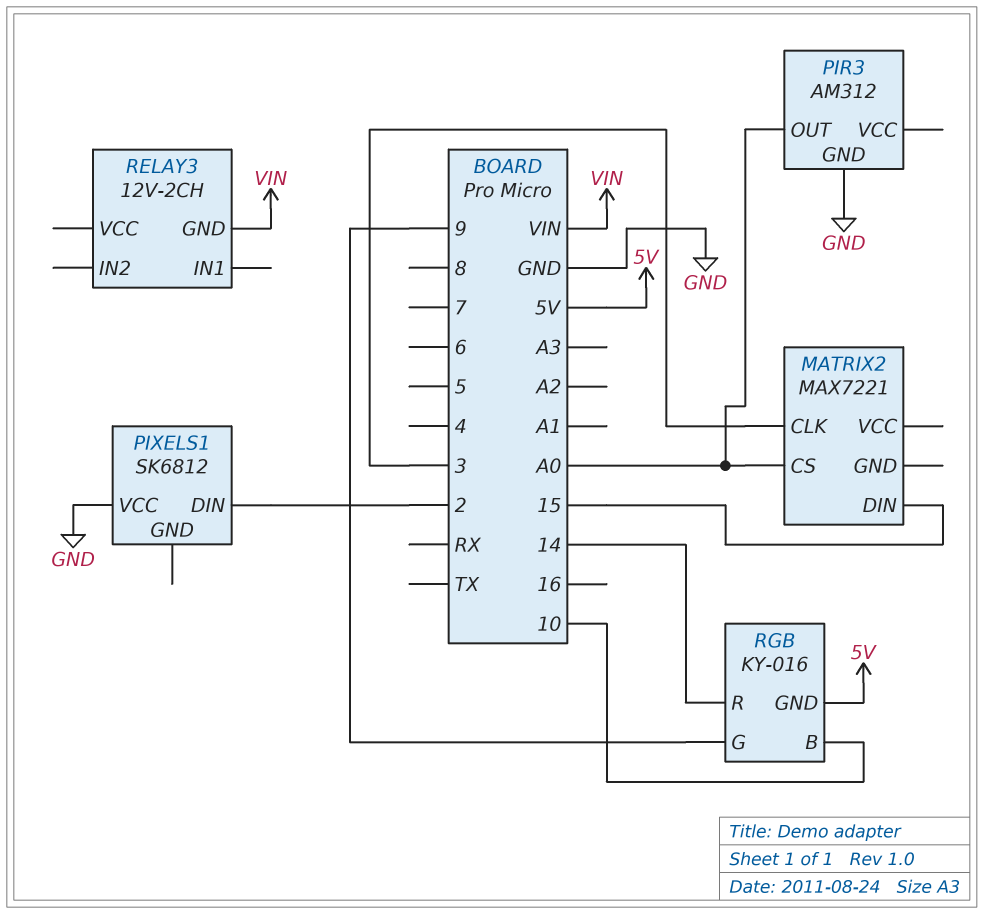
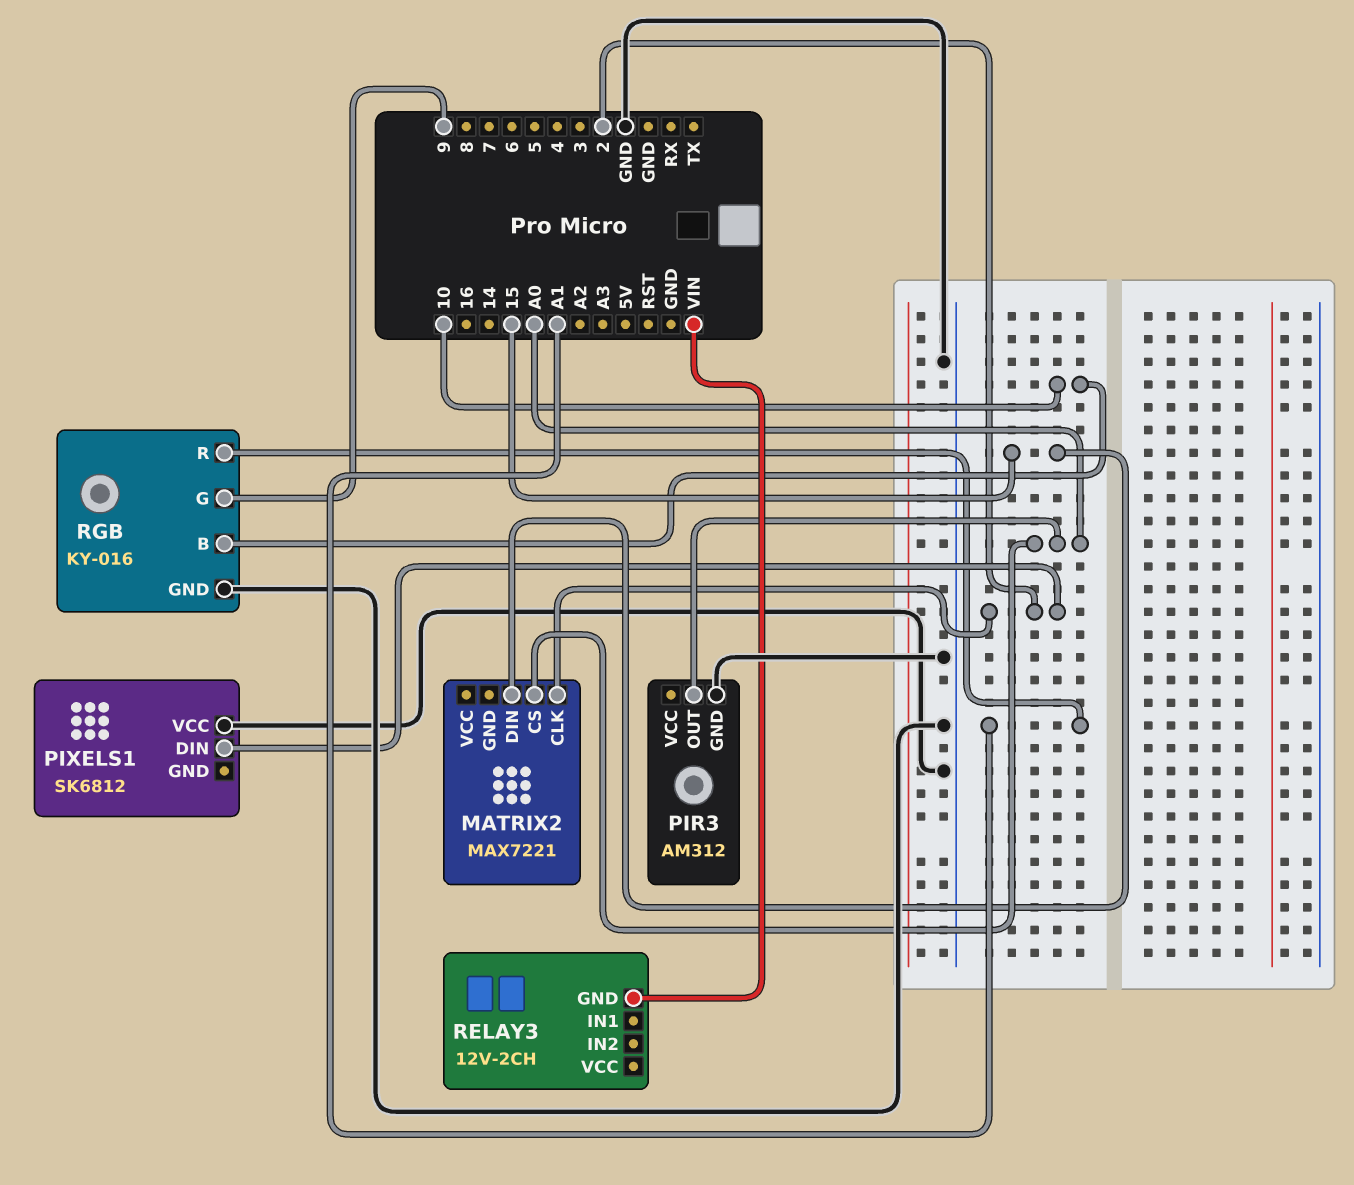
MATRIX2 pin CLK: 3 -> 2
RGB pin GND: 5V -> GND
RGB pin R: 14 -> A1

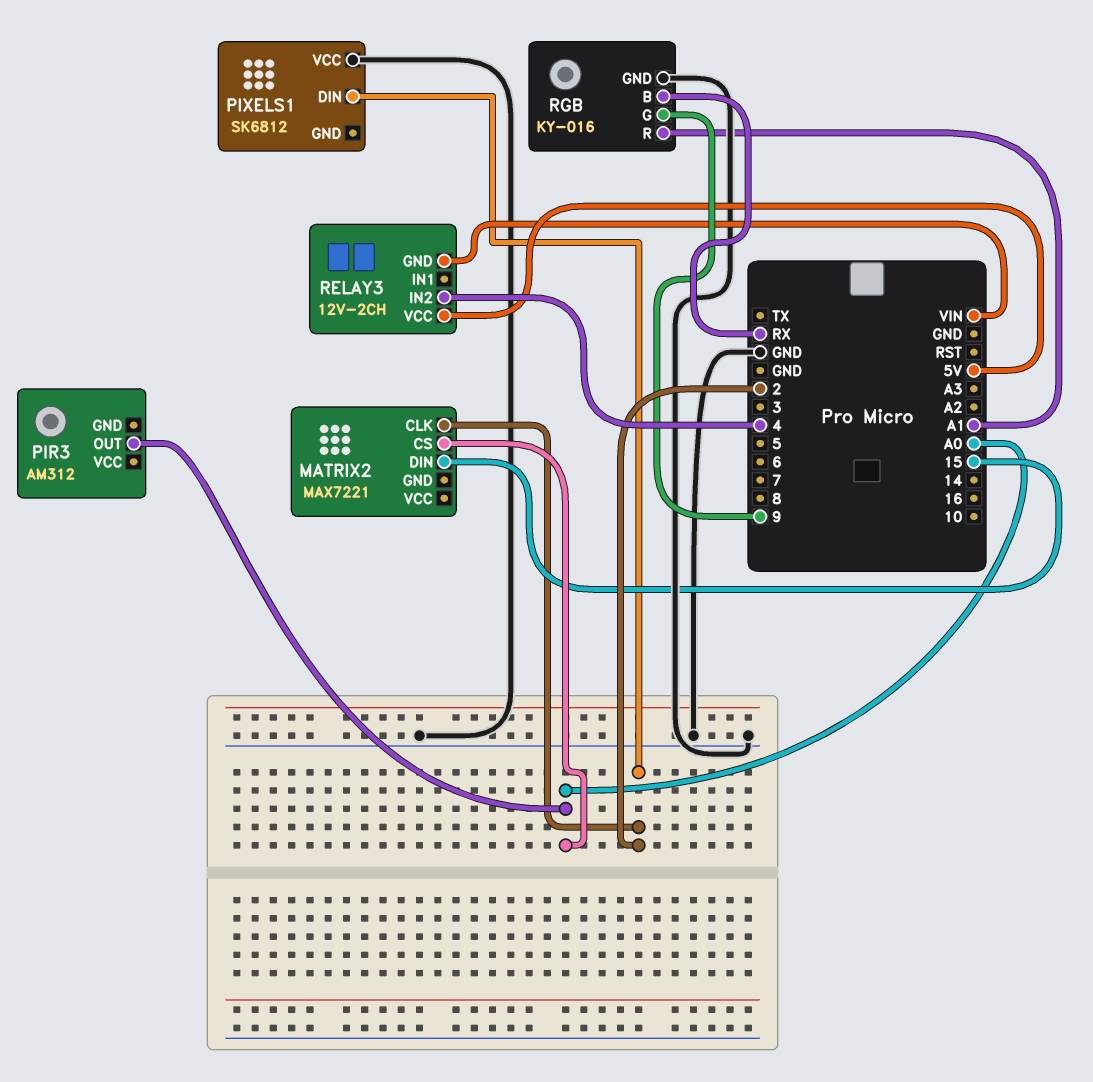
PIR3 pin GND: GND -> none
RELAY3 pin IN2: none -> 4
RELAY3 pin VCC: none -> 5V
RGB pin B: 10 -> RX

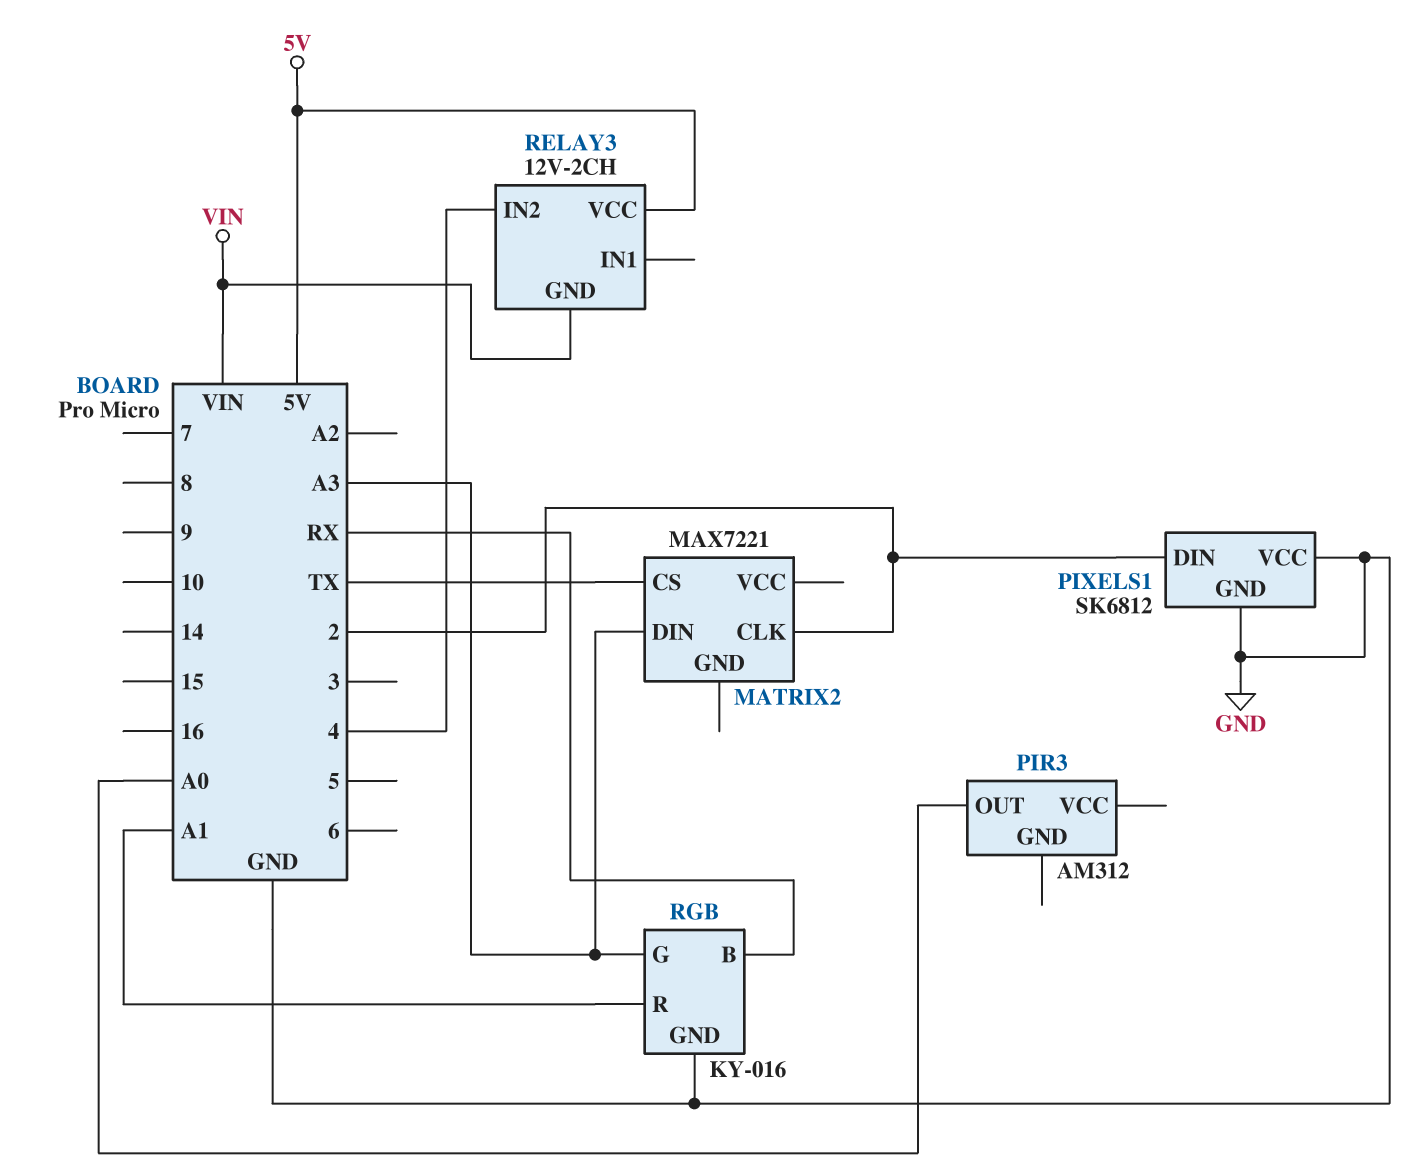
MATRIX2 pin CS: A0 -> TX
MATRIX2 pin DIN: 15 -> A3
PIXELS1 pin GND: none -> GND
RGB pin G: 9 -> A3

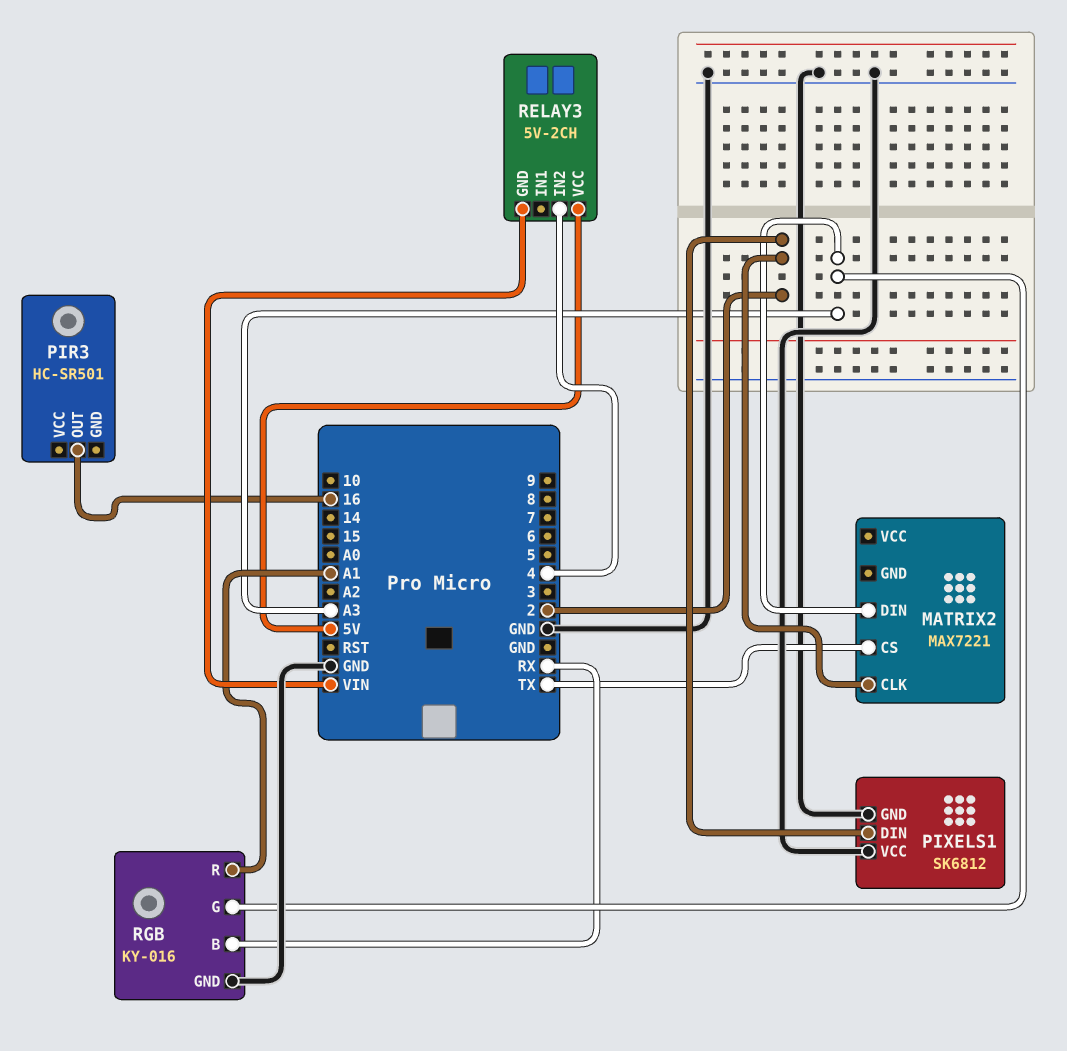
PIR3: AM312 -> HC-SR501
PIR3 pin OUT: A0 -> 16
RELAY3: 12V-2CH -> 5V-2CH

